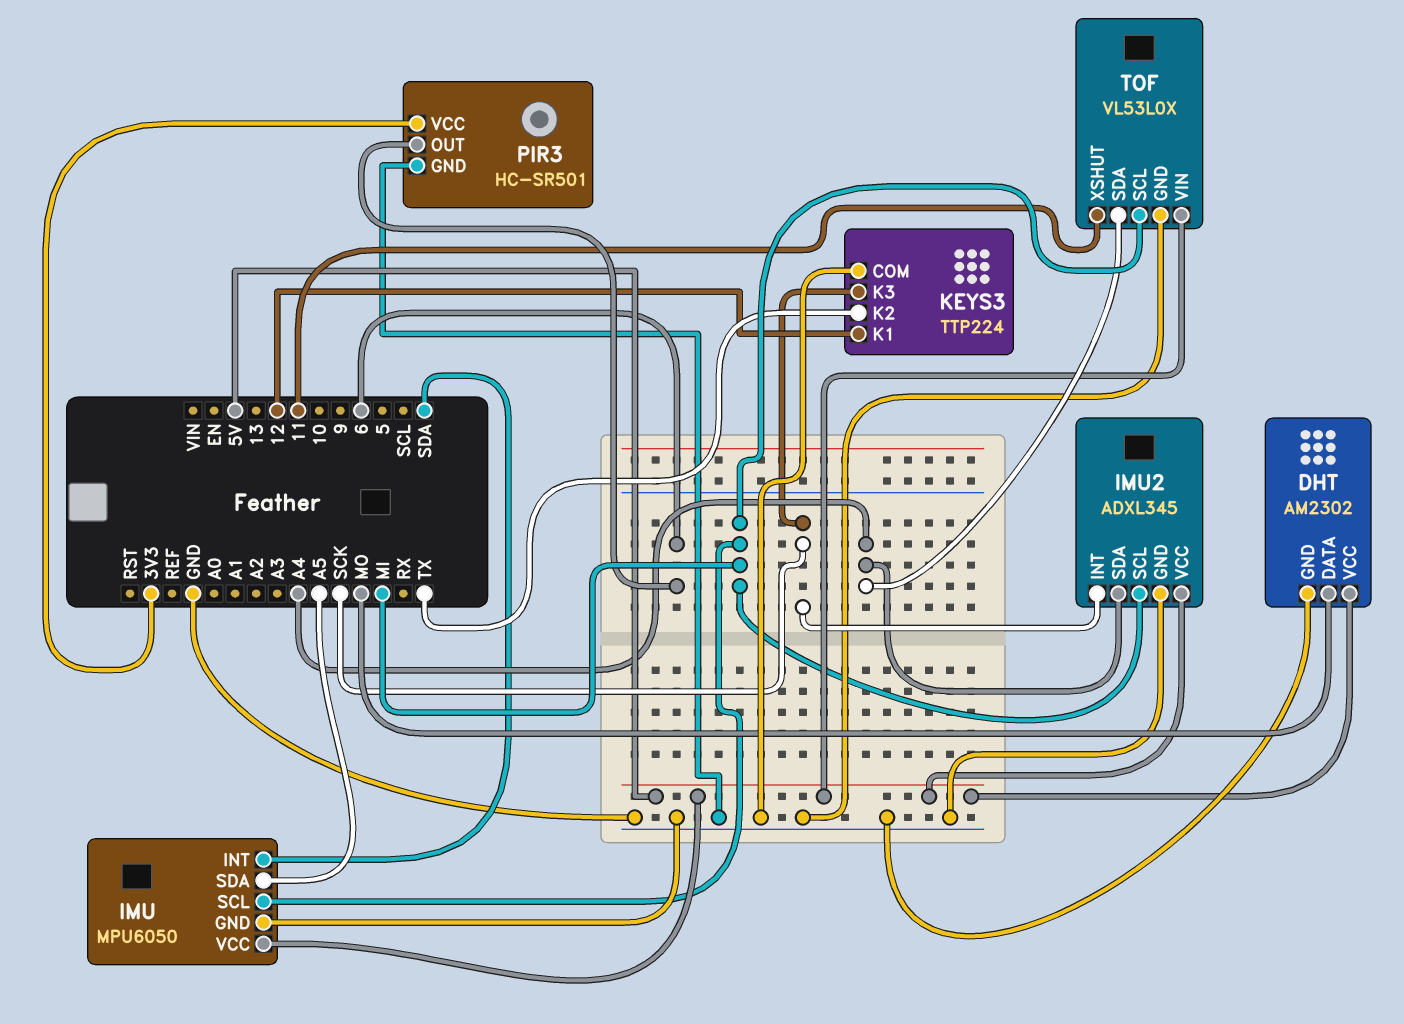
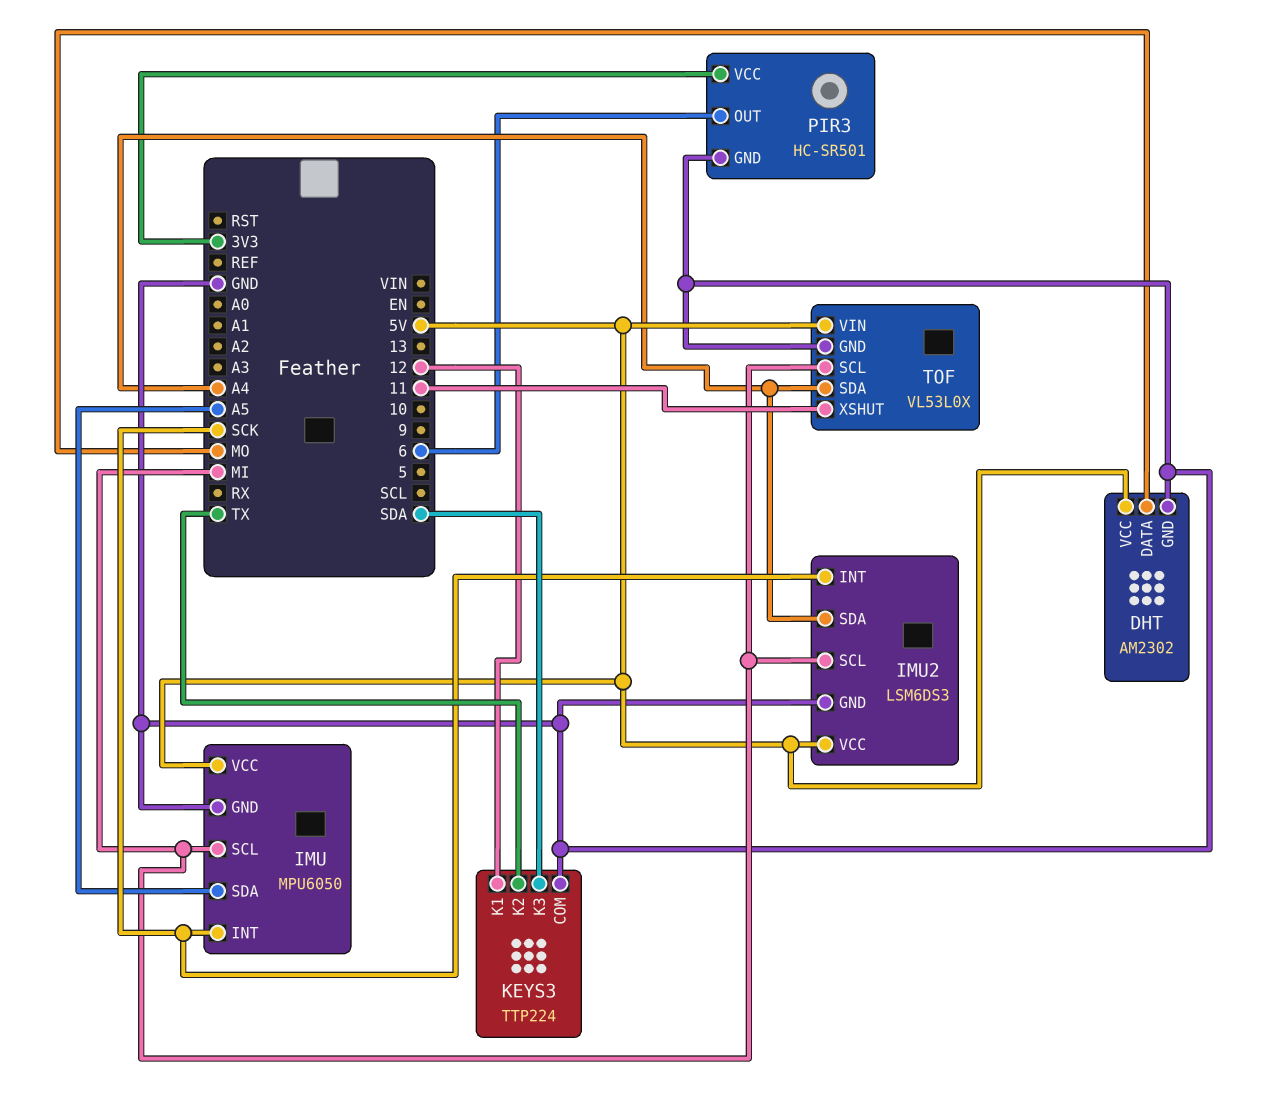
IMU pin INT: SDA -> SCK
IMU2: ADXL345 -> LSM6DS3
KEYS3 pin K3: SCK -> SDA

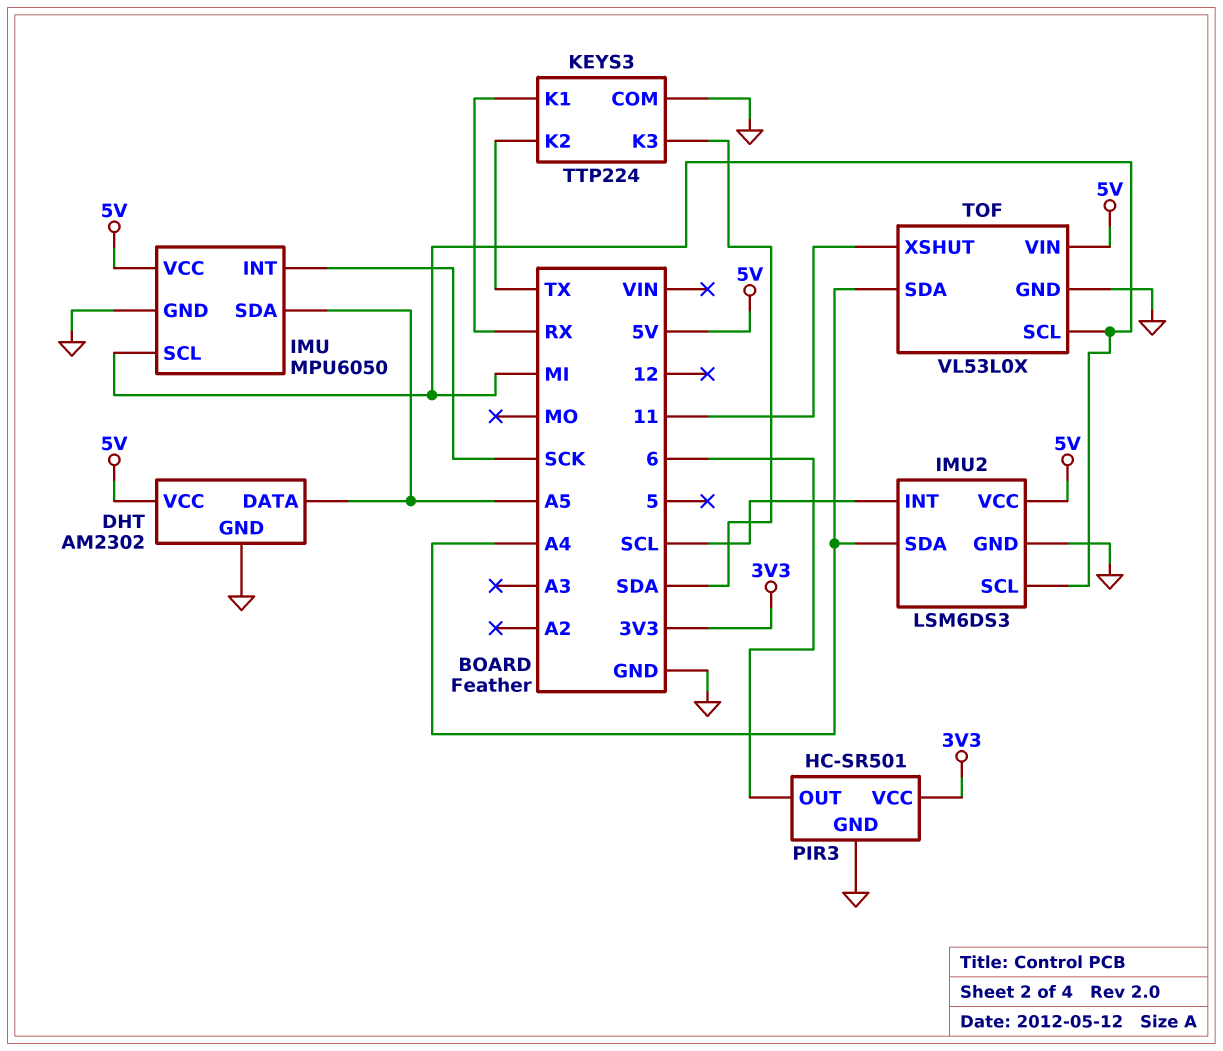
DHT pin DATA: MO -> A5
IMU2 pin INT: SCK -> SCL
KEYS3 pin K1: 12 -> RX

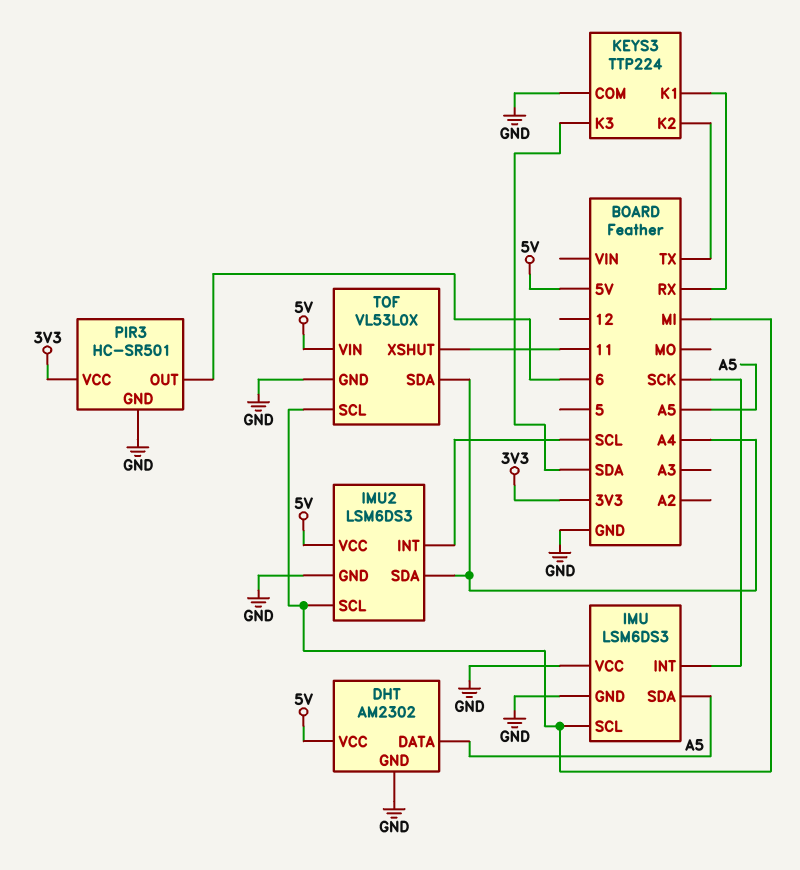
IMU: MPU6050 -> LSM6DS3
IMU pin VCC: 5V -> GND

